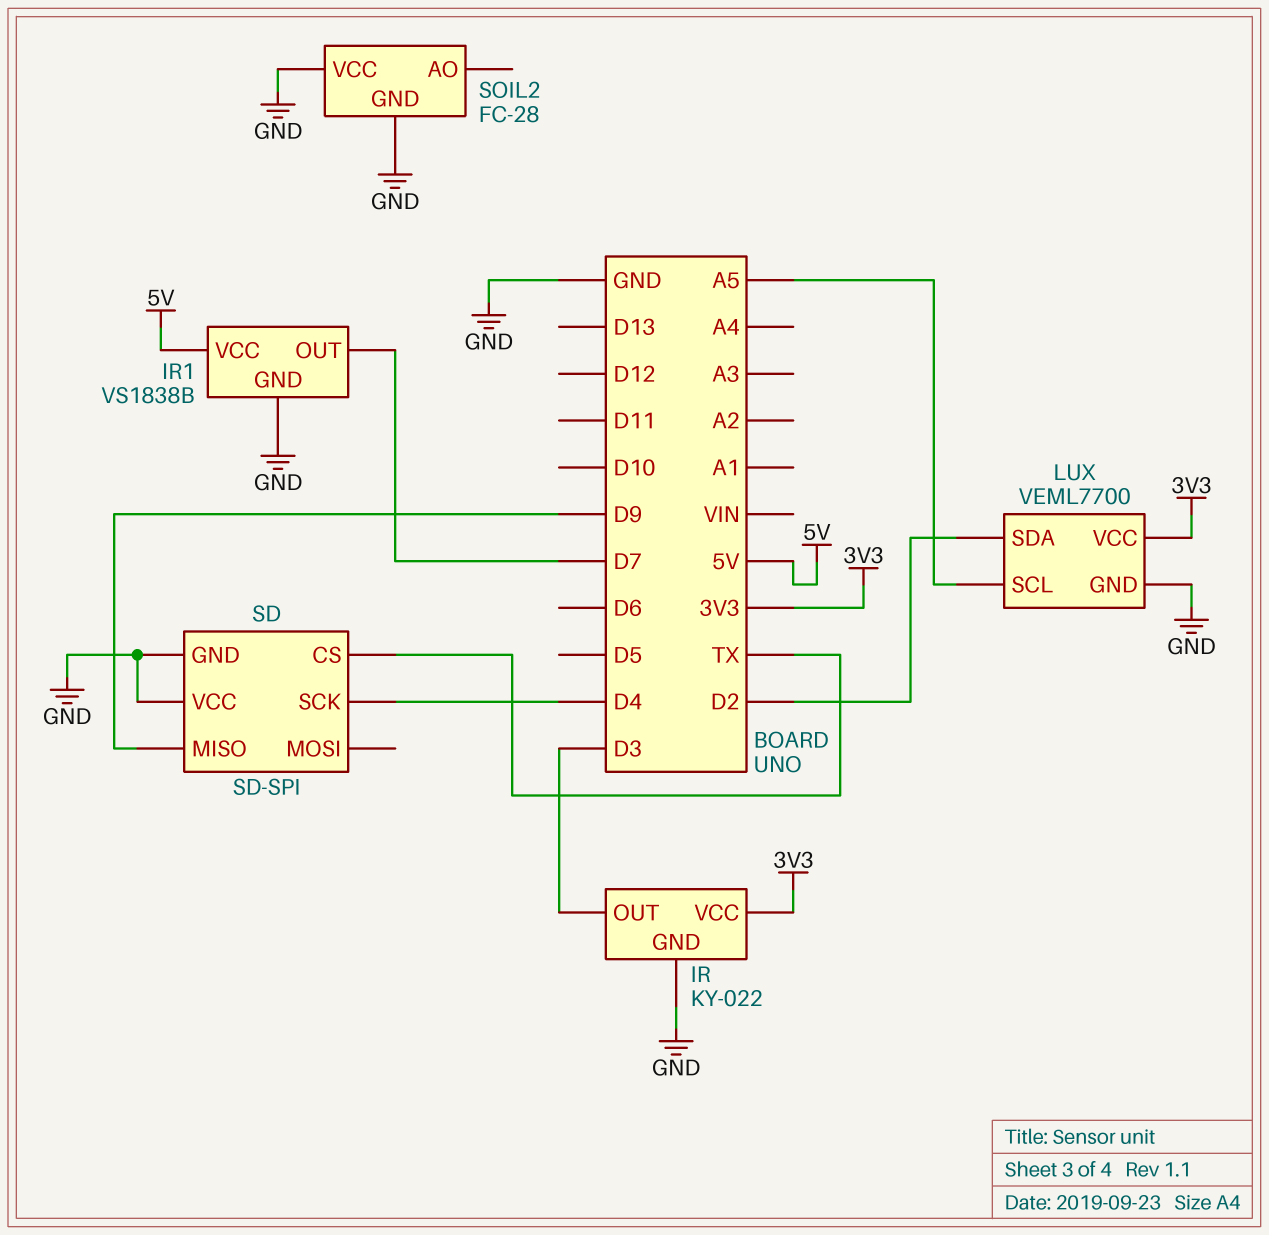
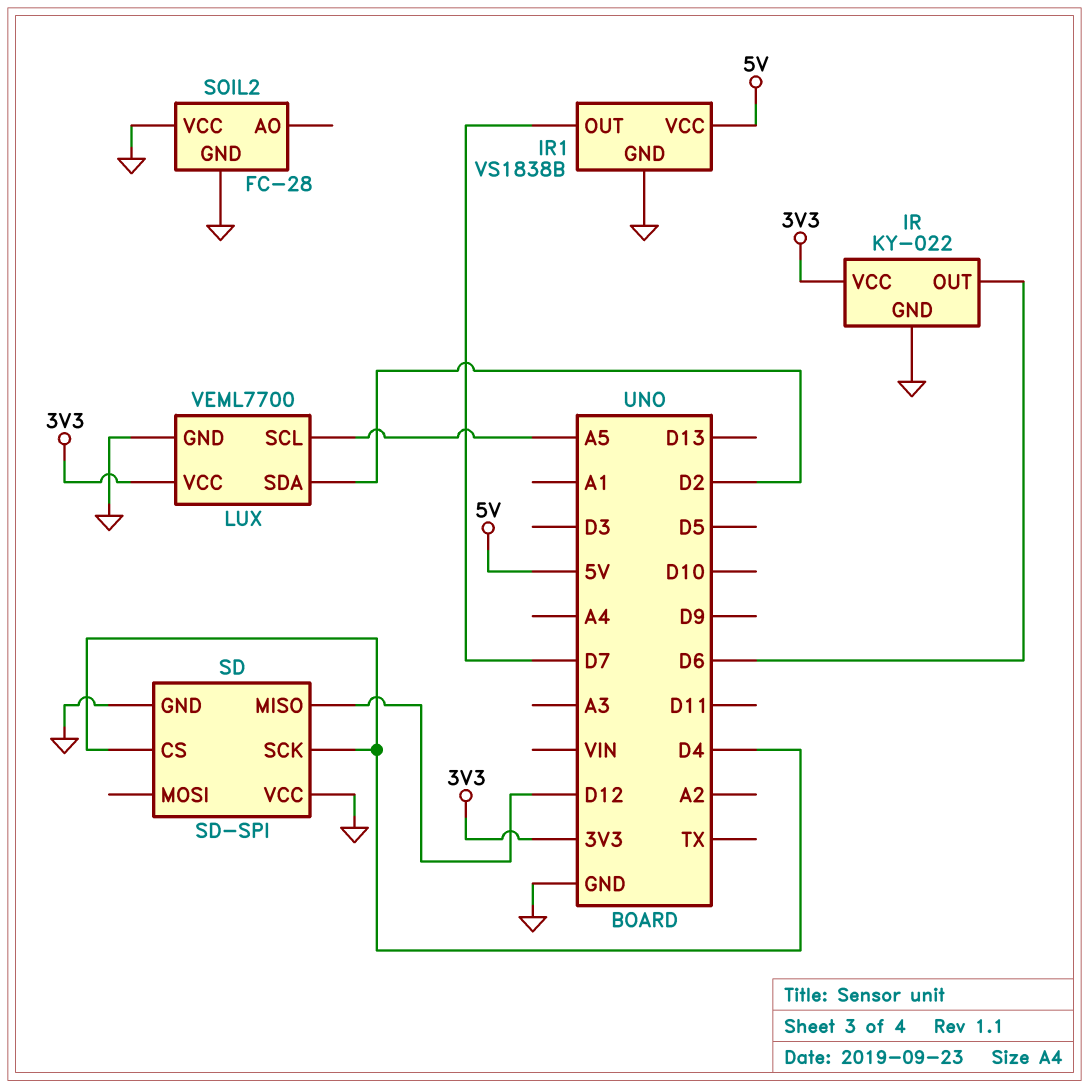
IR pin OUT: D3 -> D6
SD pin CS: TX -> D4
SD pin MISO: D9 -> D12

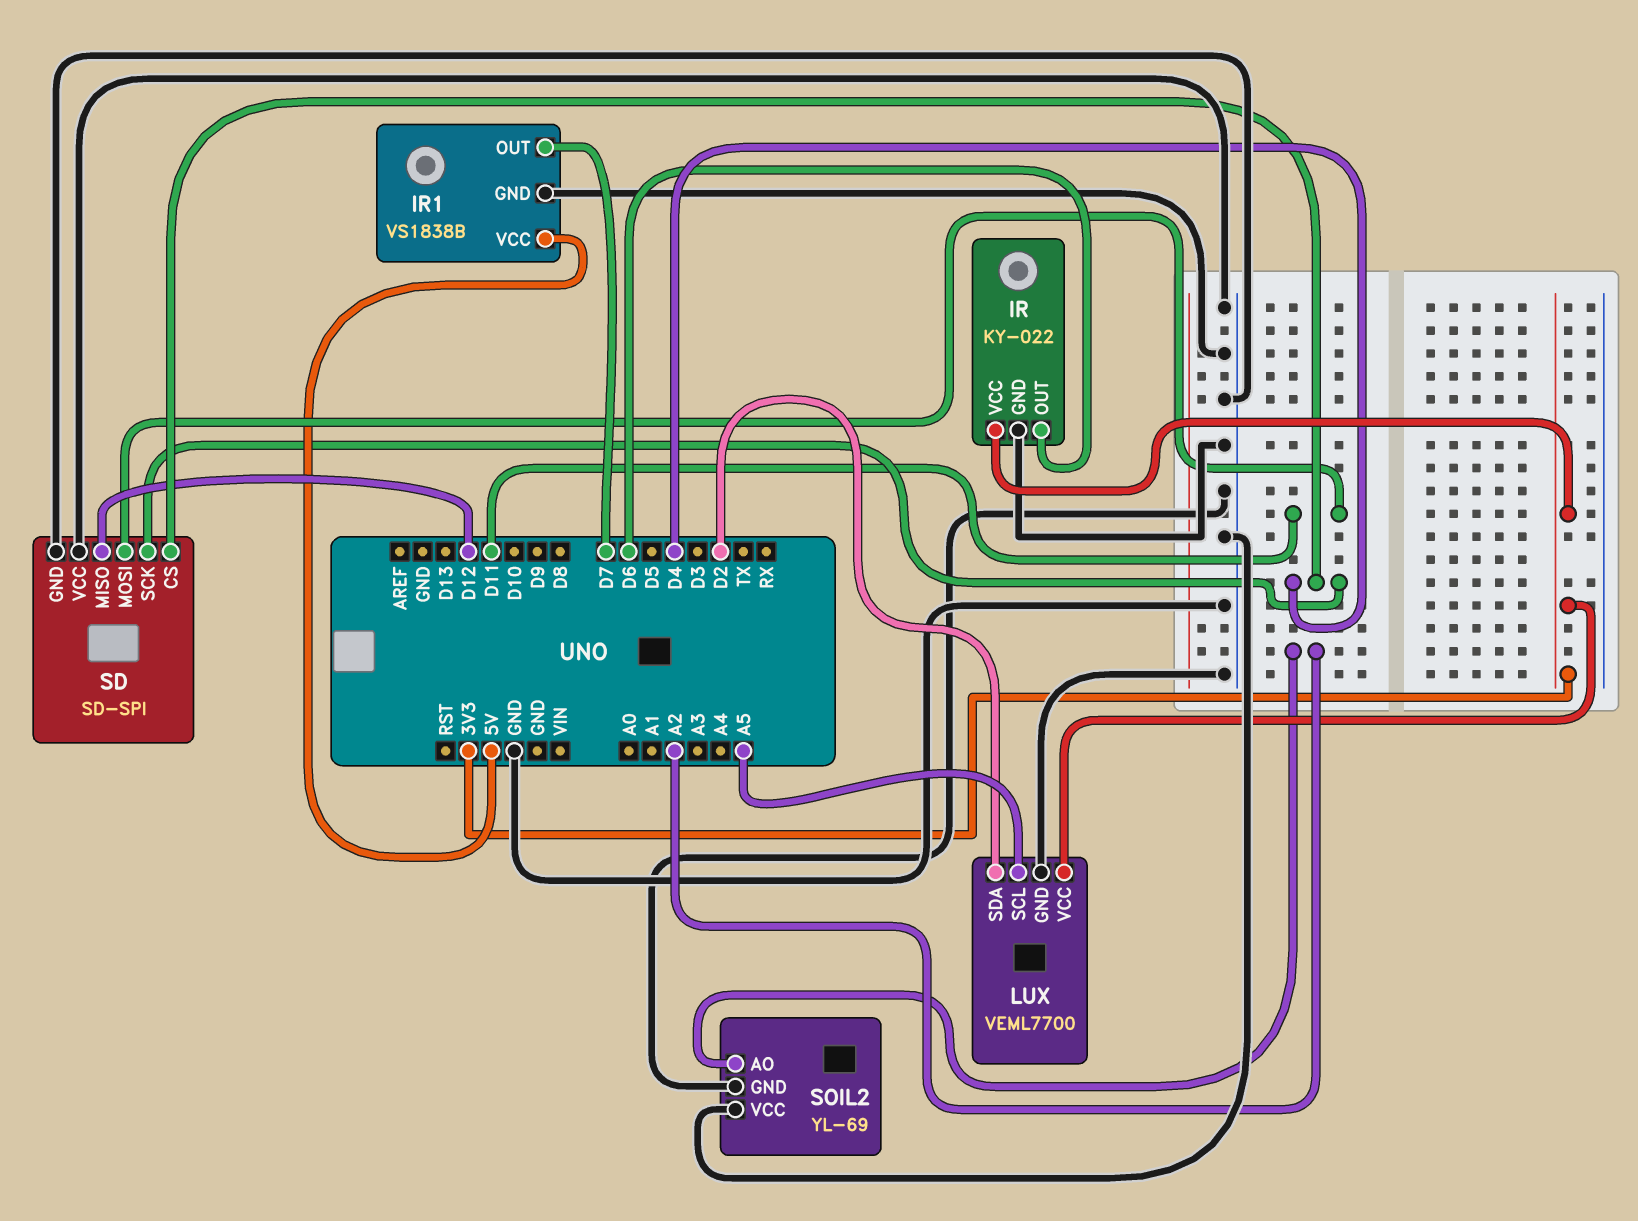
SD pin MOSI: none -> D11
SOIL2: FC-28 -> YL-69
SOIL2 pin AO: none -> A2

